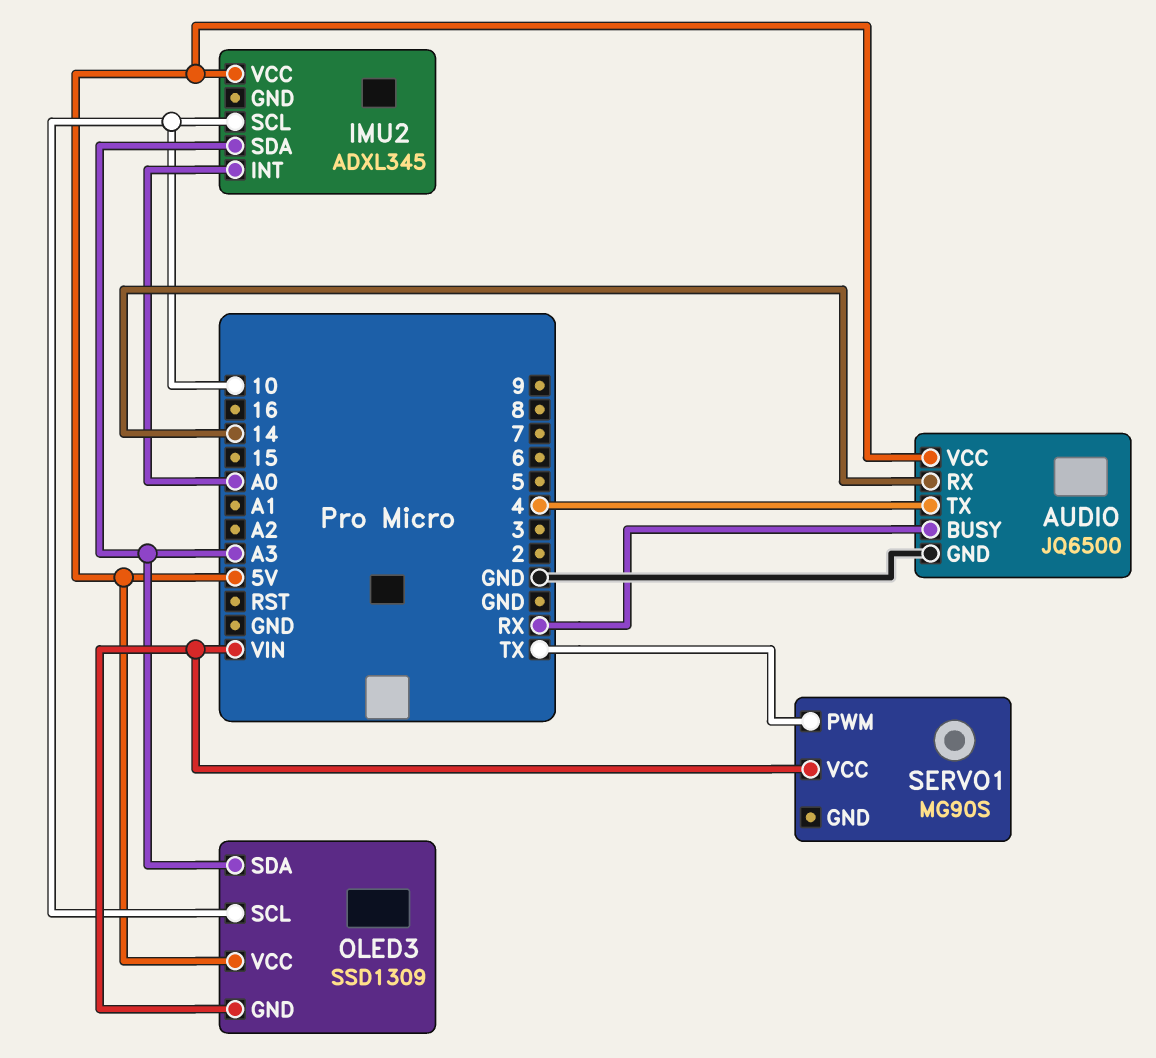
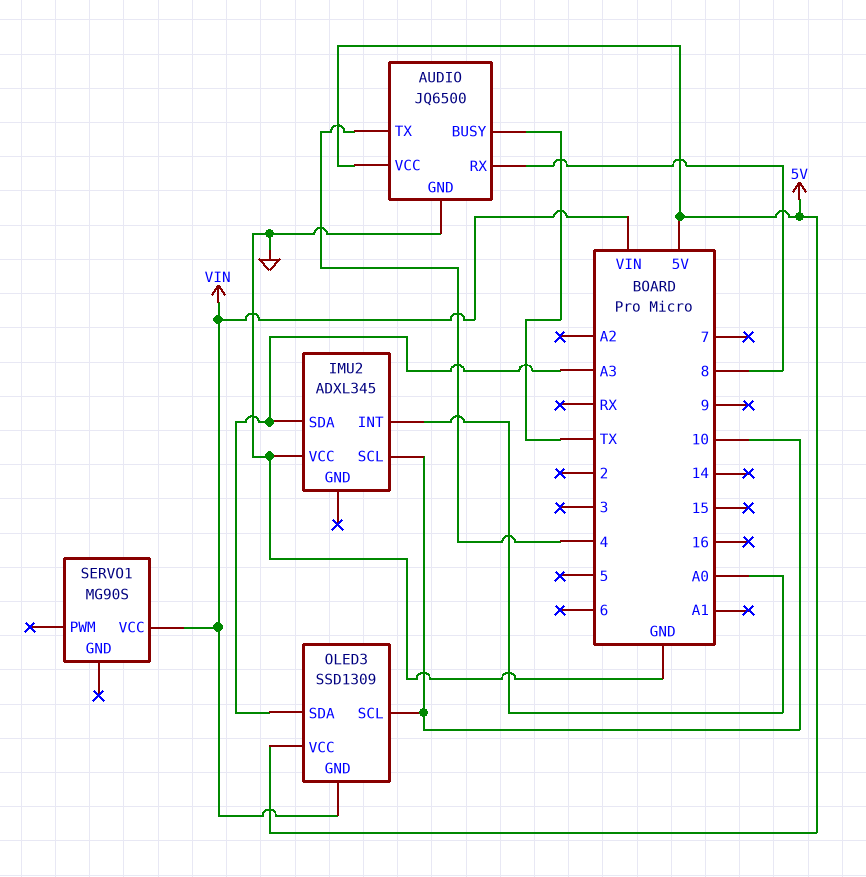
AUDIO pin BUSY: RX -> TX
AUDIO pin RX: 14 -> 8
IMU2 pin VCC: 5V -> GND
SERVO1 pin PWM: TX -> none

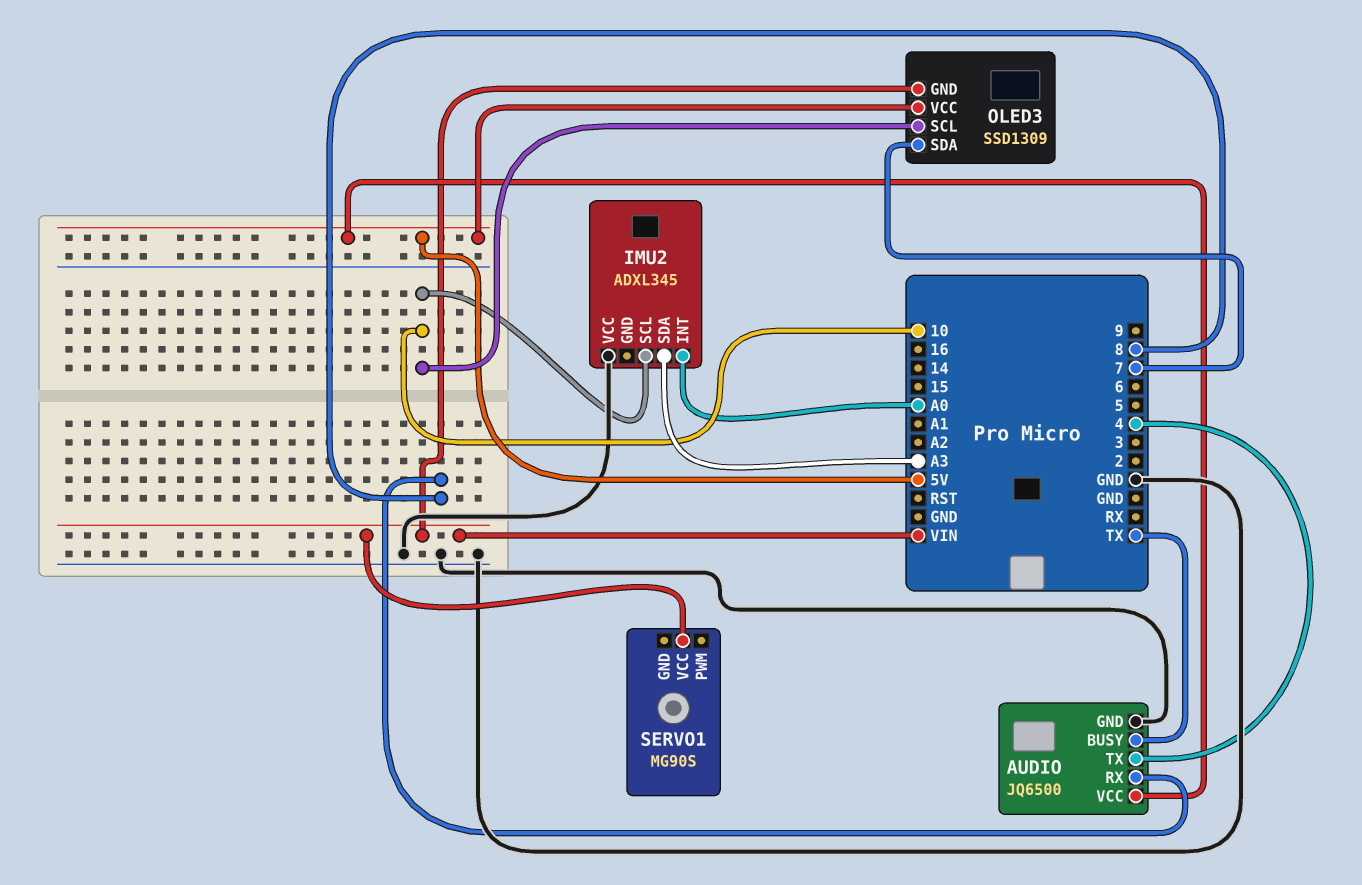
OLED3 pin SDA: A3 -> 7

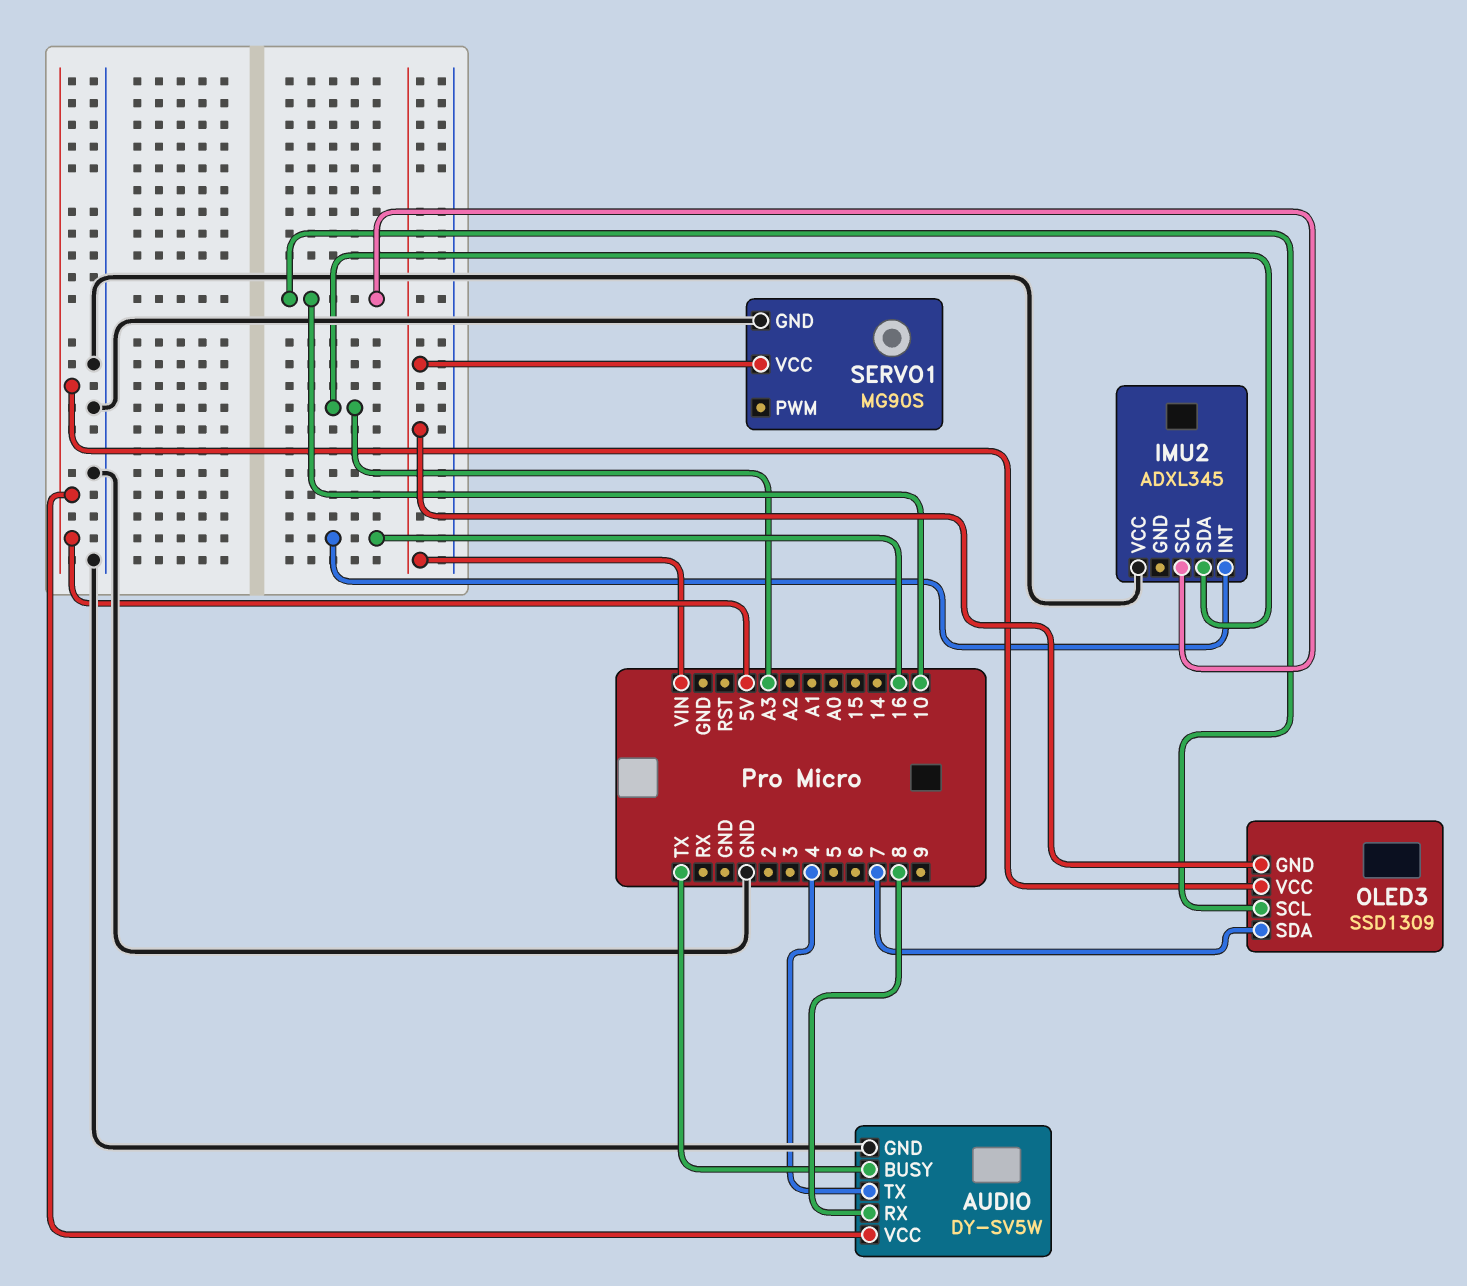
AUDIO: JQ6500 -> DY-SV5W
IMU2 pin INT: A0 -> 16
SERVO1 pin GND: none -> GND

